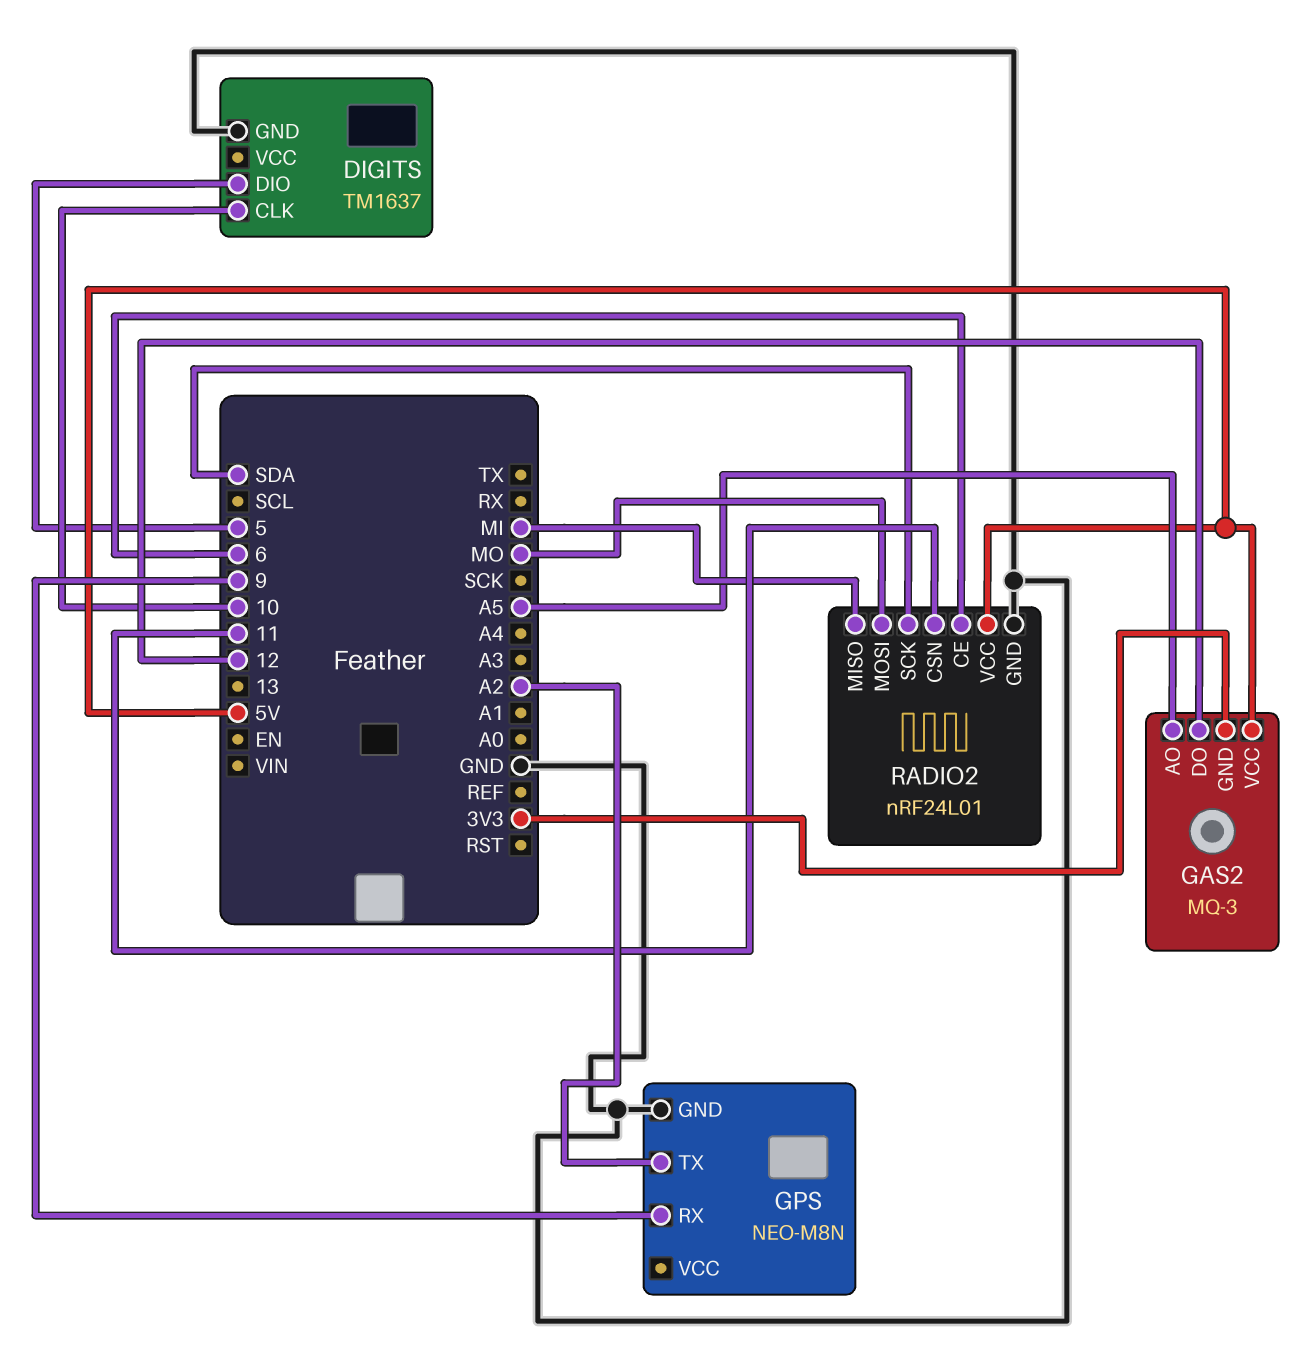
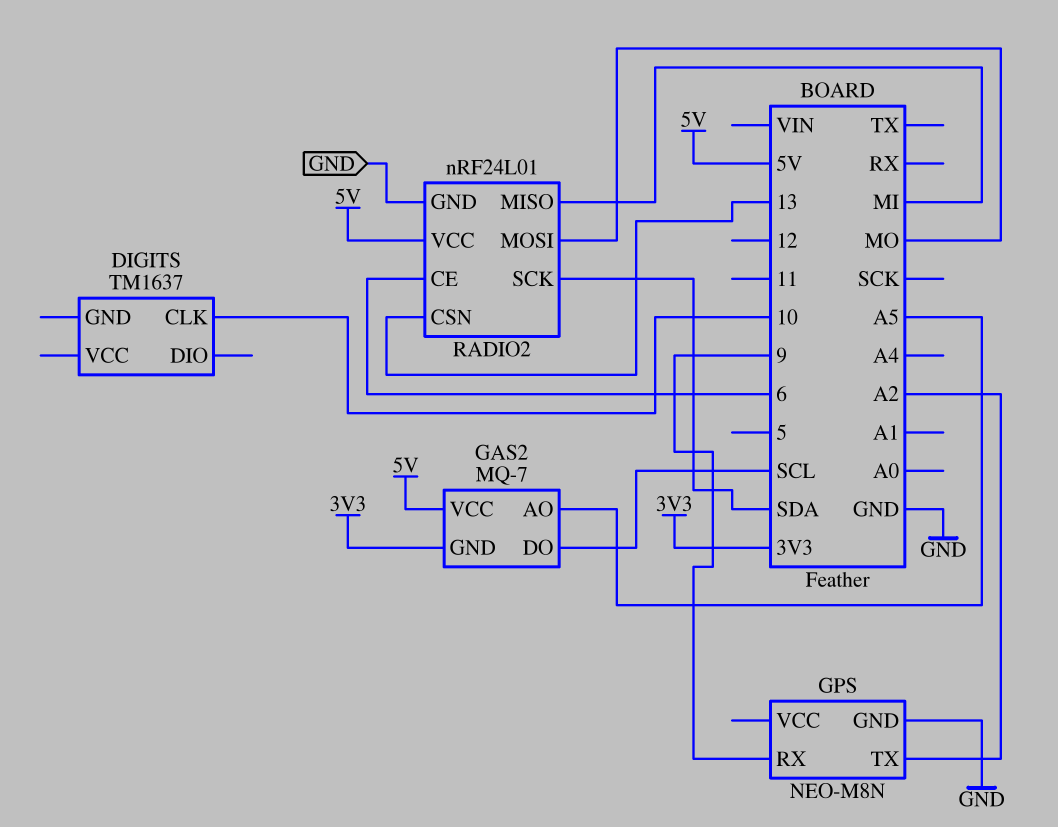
DIGITS pin DIO: 5 -> none
DIGITS pin GND: GND -> none
GAS2: MQ-3 -> MQ-7
GAS2 pin DO: 12 -> SCL
RADIO2 pin CSN: 11 -> 13

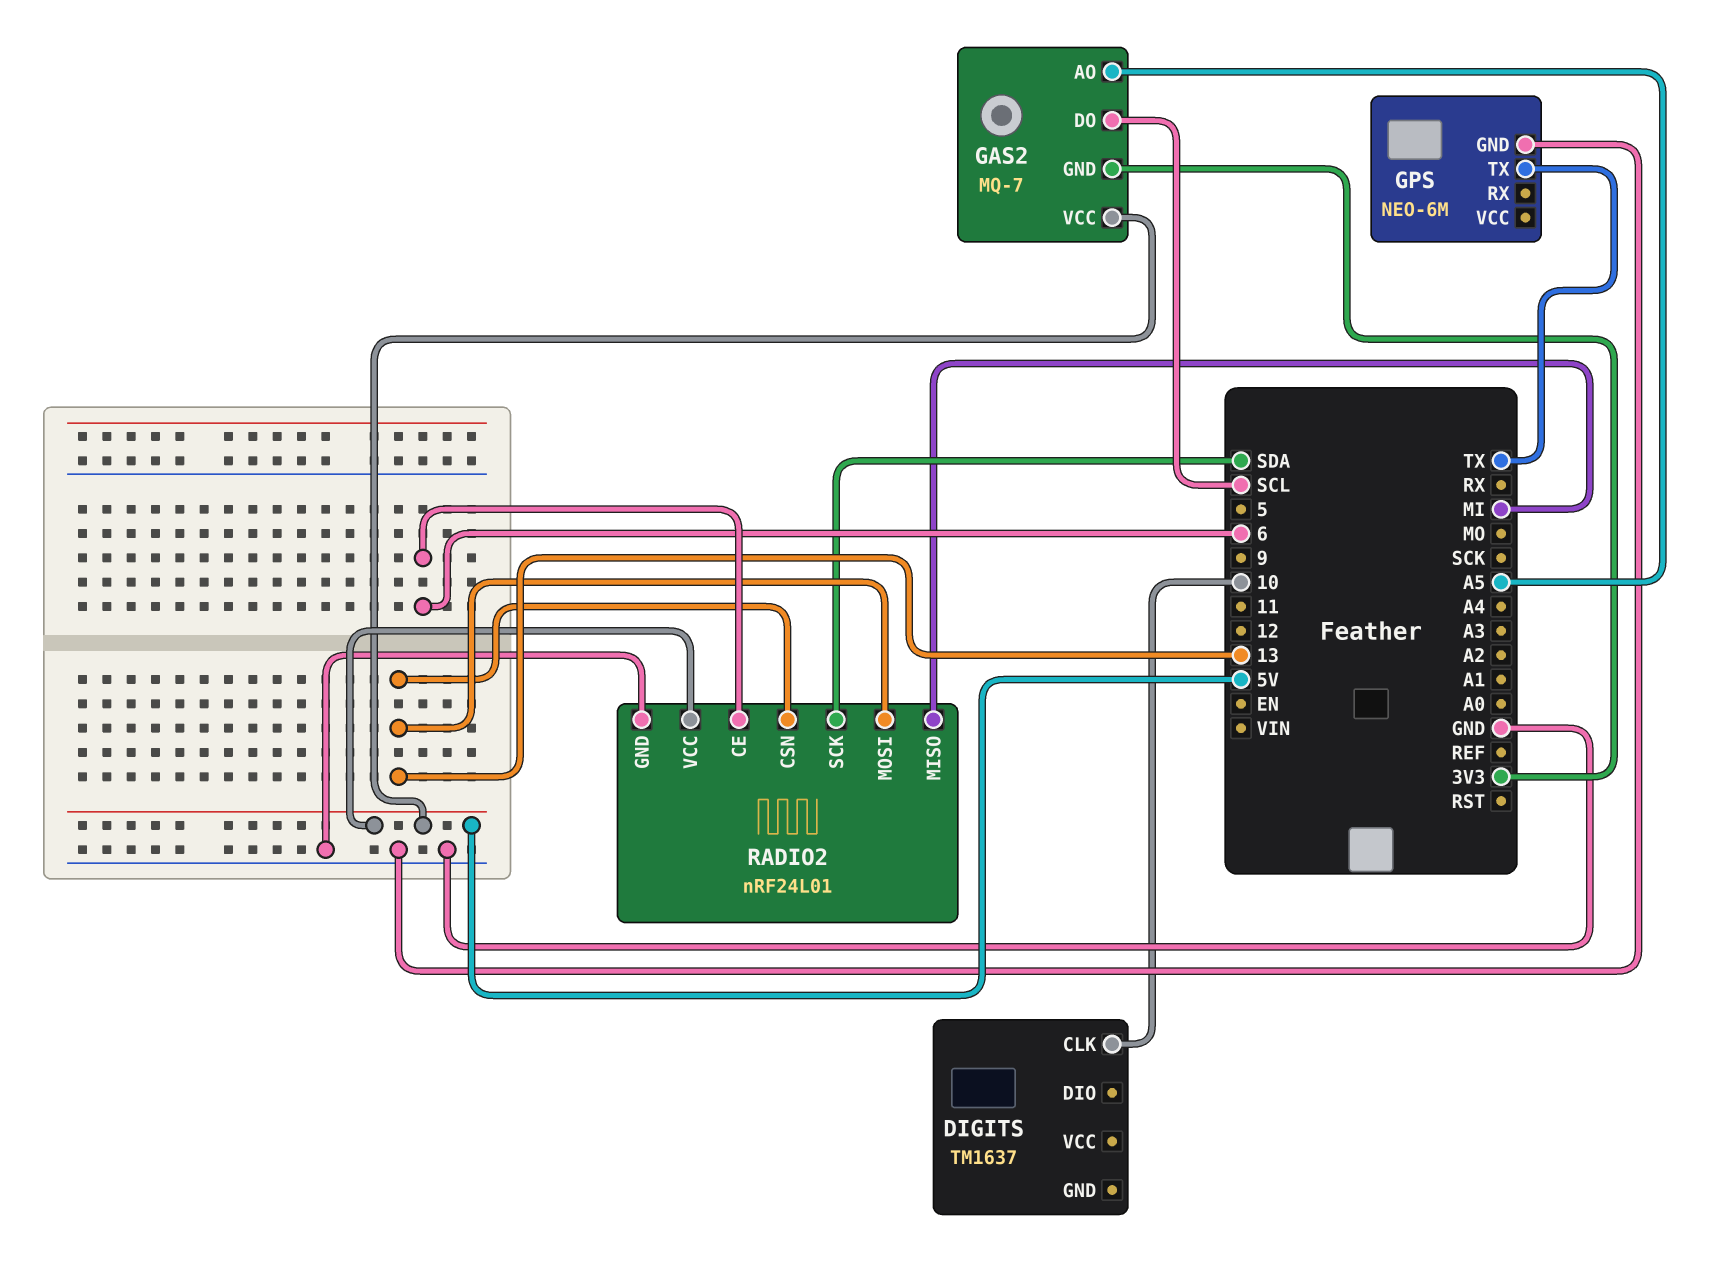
GPS: NEO-M8N -> NEO-6M
GPS pin RX: 9 -> none
GPS pin TX: A2 -> TX
RADIO2 pin MOSI: MO -> 13

